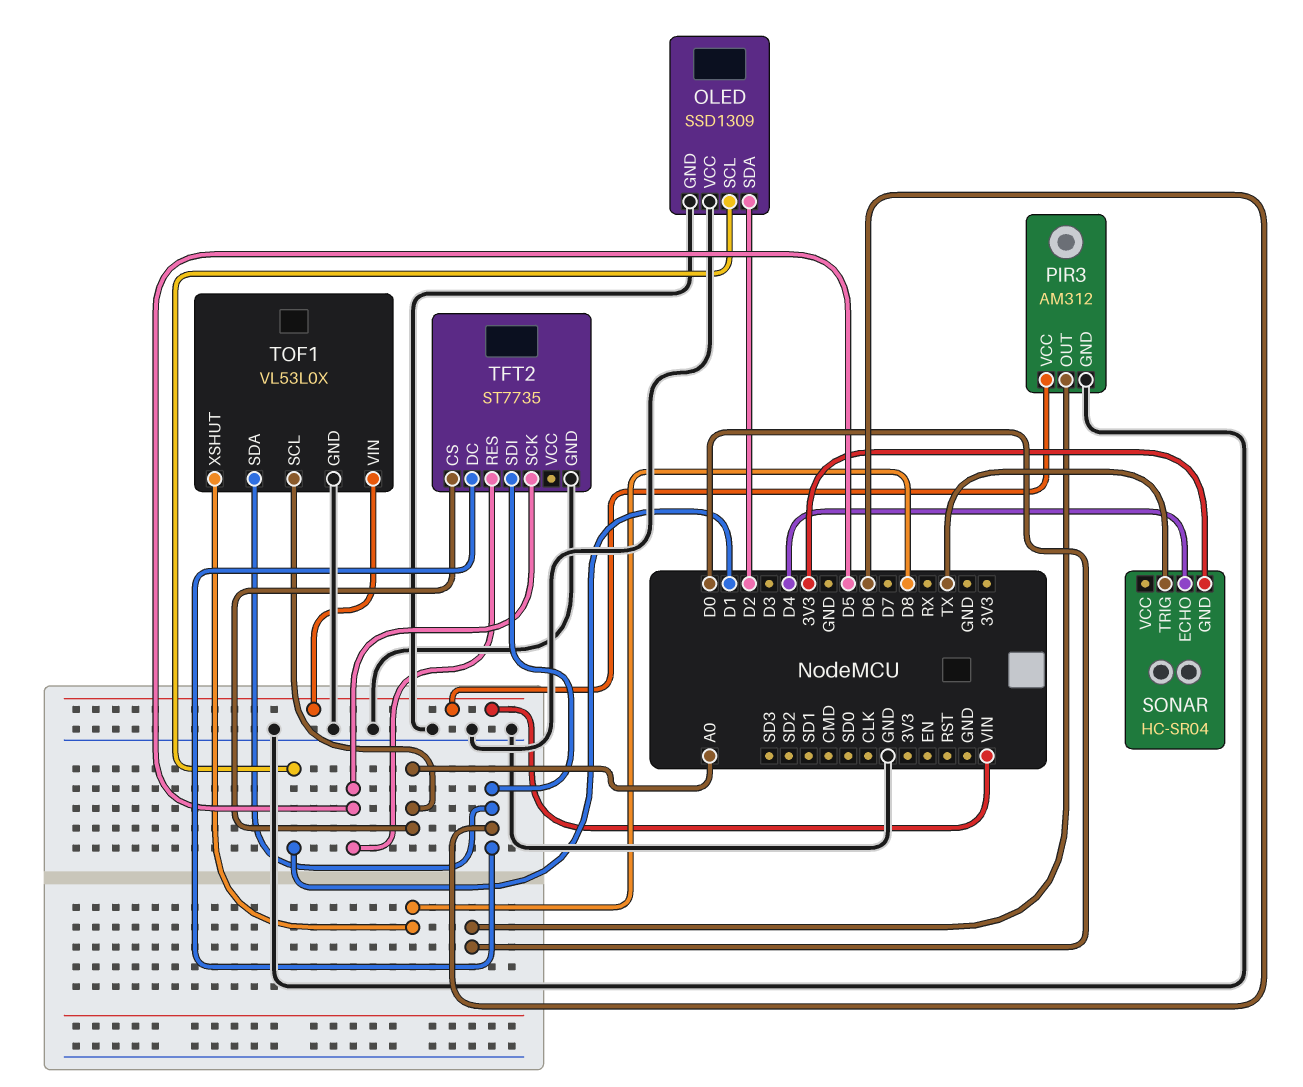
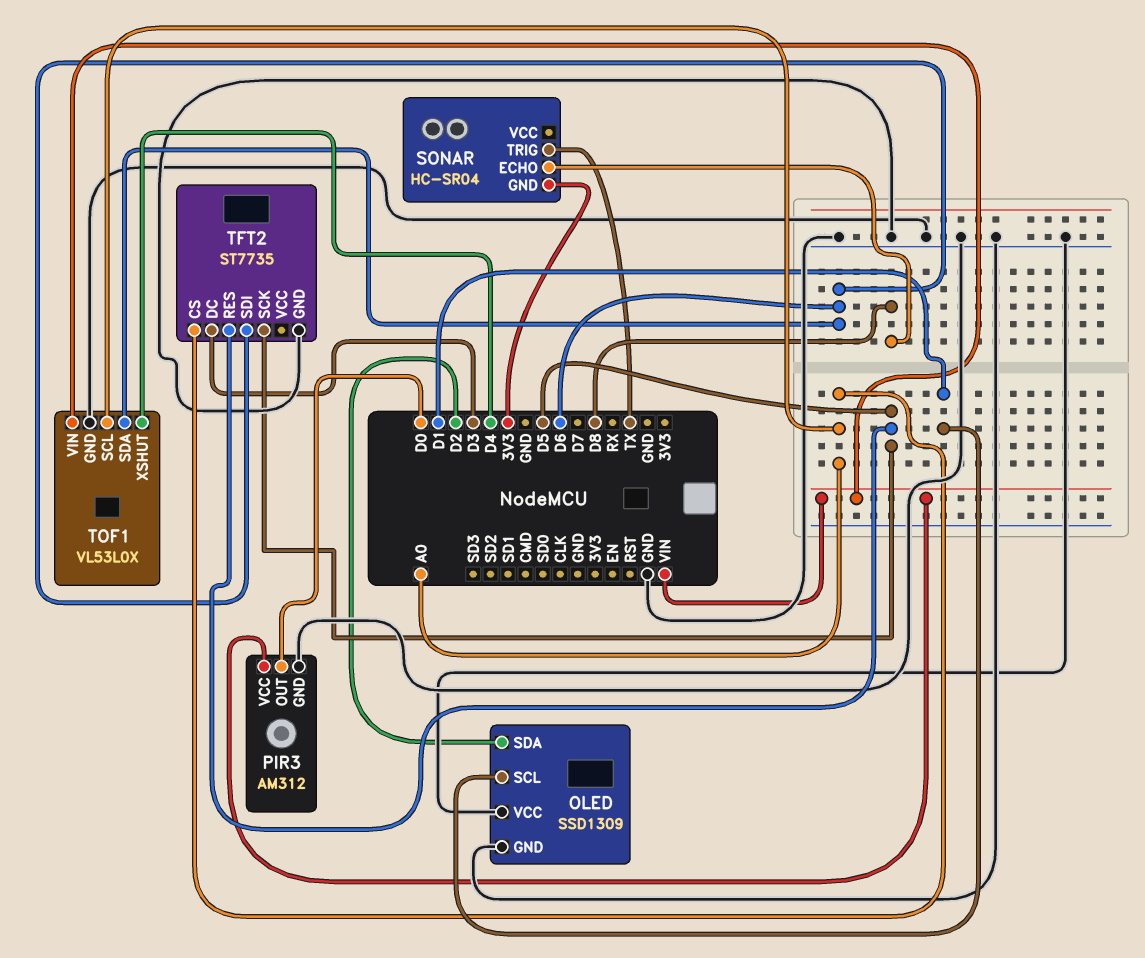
SONAR pin ECHO: D4 -> D8
TFT2 pin DC: D6 -> D3
TOF1 pin XSHUT: D8 -> D4

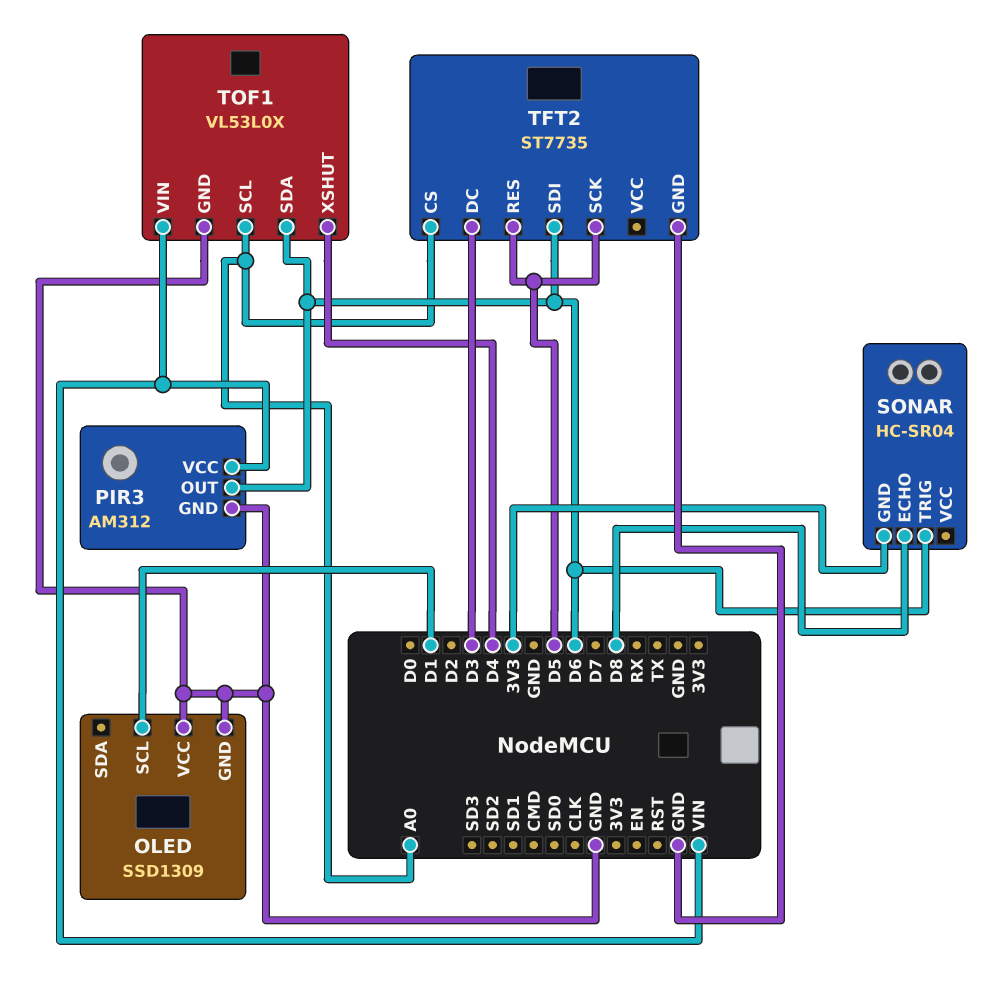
OLED pin SDA: D2 -> none
PIR3 pin OUT: D0 -> D6
SONAR pin TRIG: TX -> D6

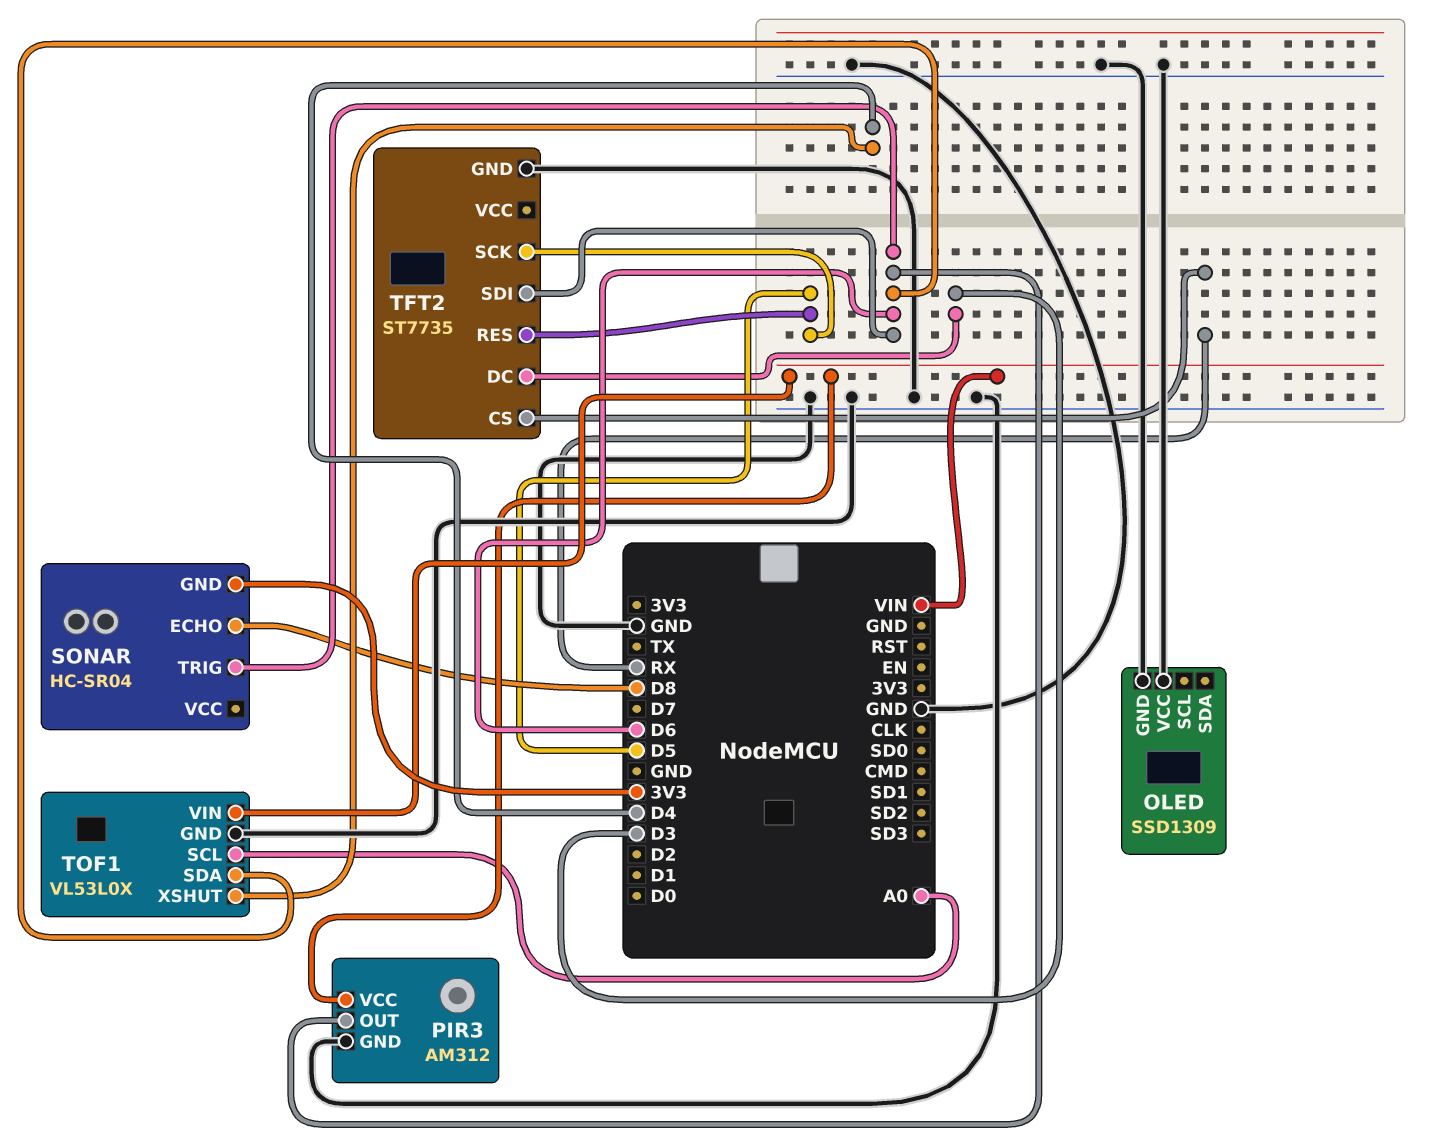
OLED pin SCL: D1 -> none
TFT2 pin CS: A0 -> RX

